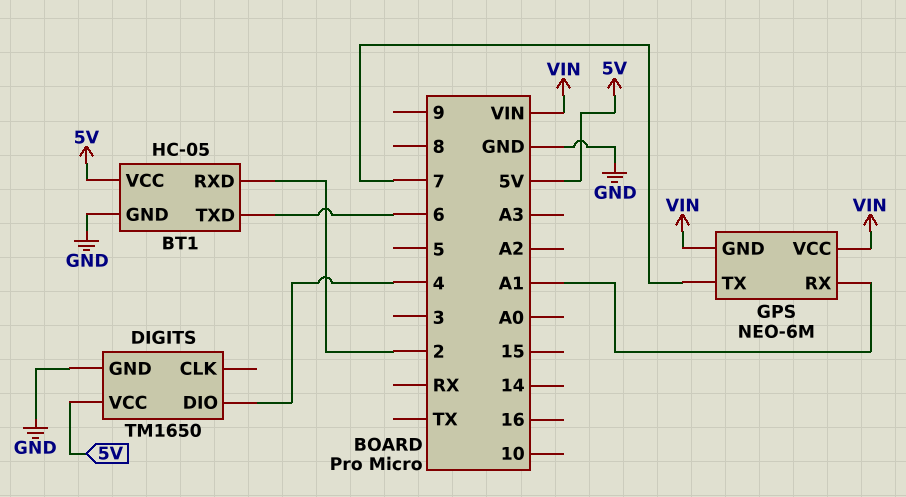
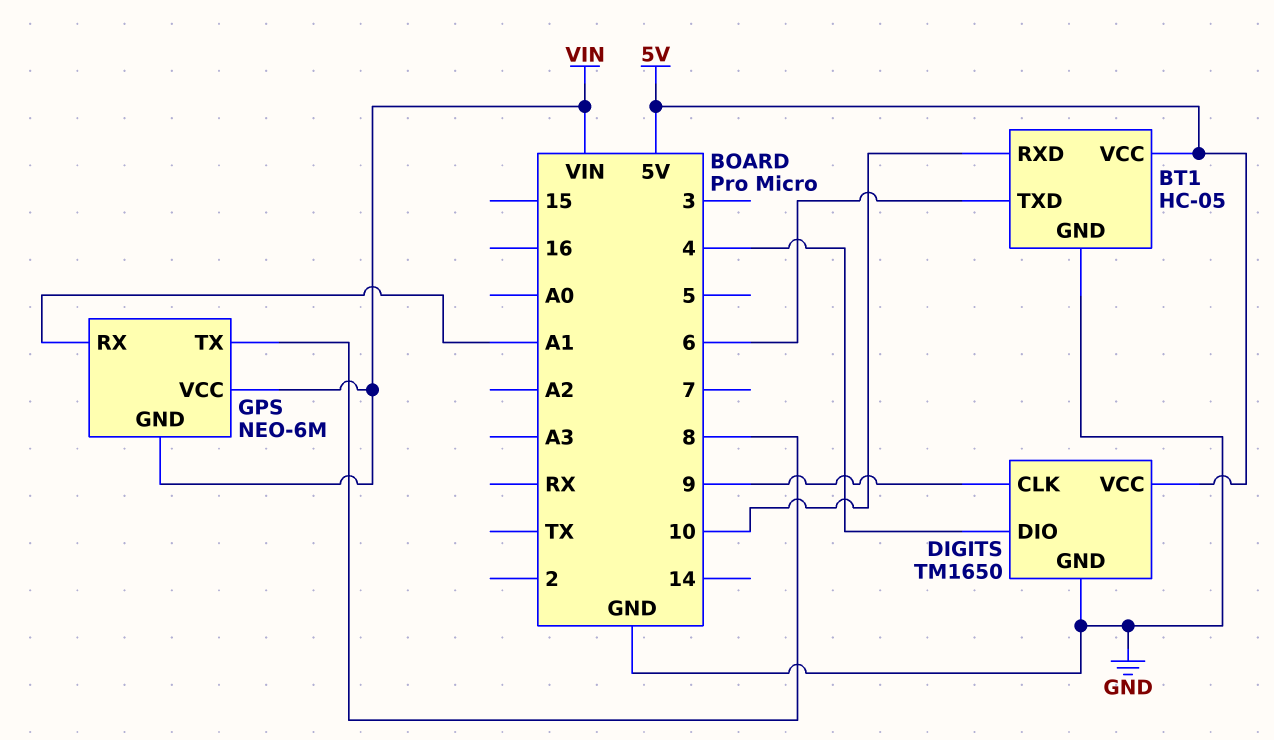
BT1 pin RXD: 2 -> 10
DIGITS pin CLK: none -> 9
GPS pin TX: 7 -> 8

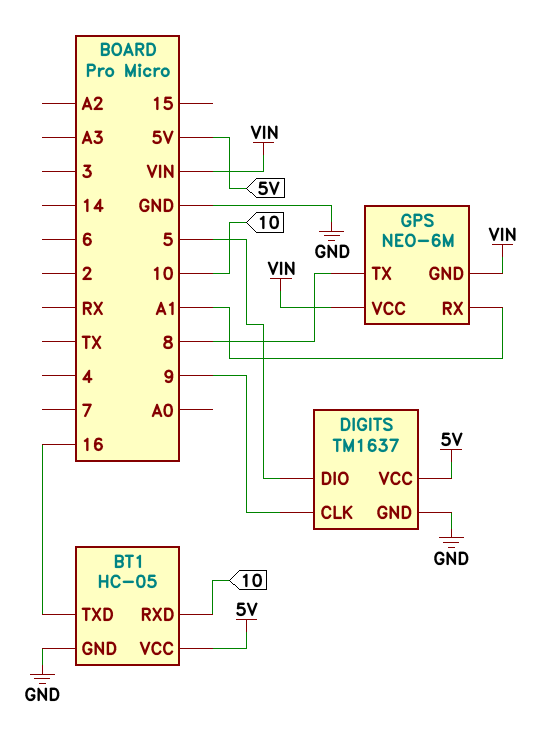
BT1 pin TXD: 6 -> 16
DIGITS: TM1650 -> TM1637
DIGITS pin DIO: 4 -> 5

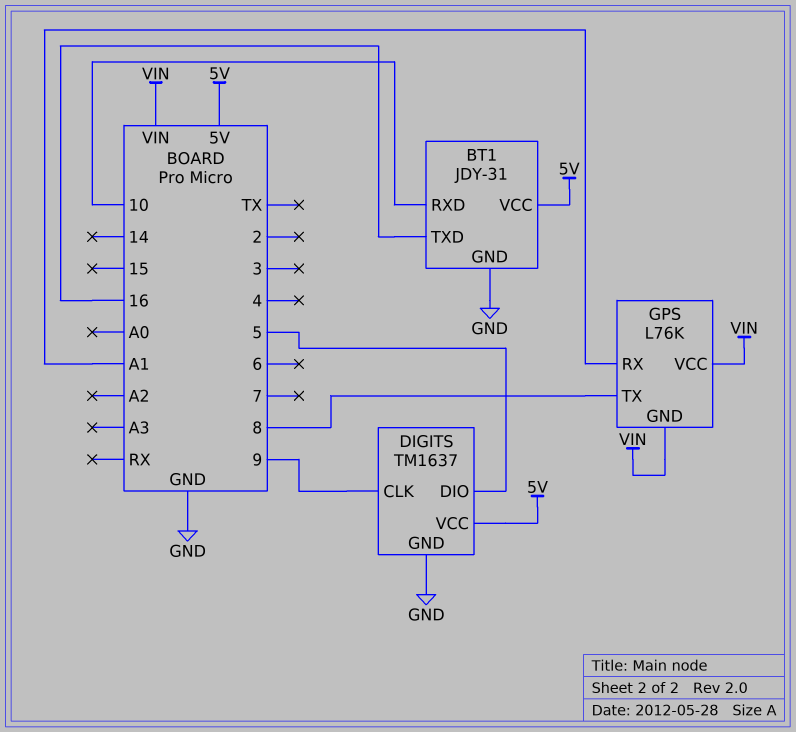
BT1: HC-05 -> JDY-31
GPS: NEO-6M -> L76K

